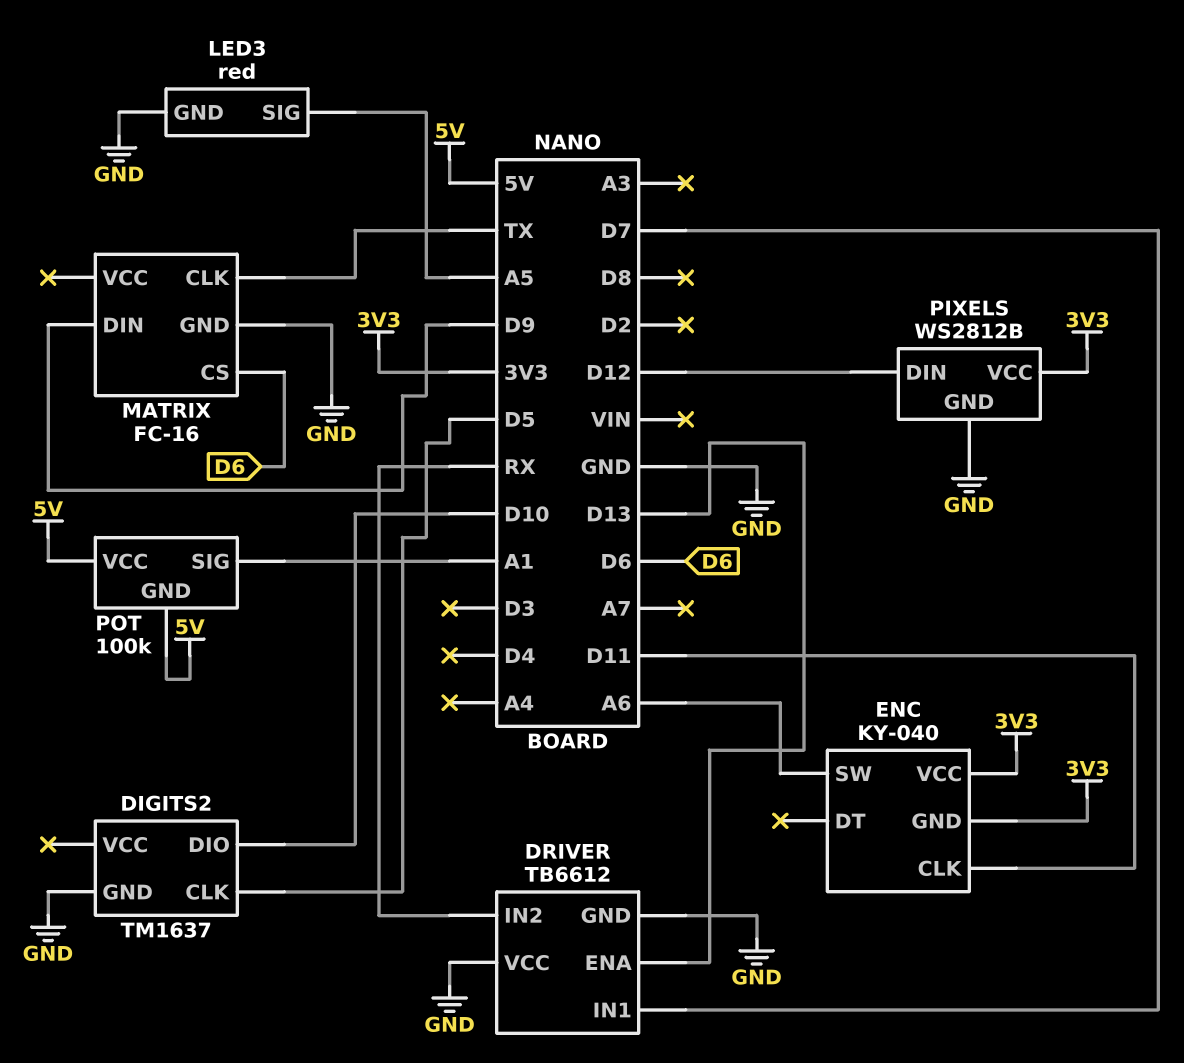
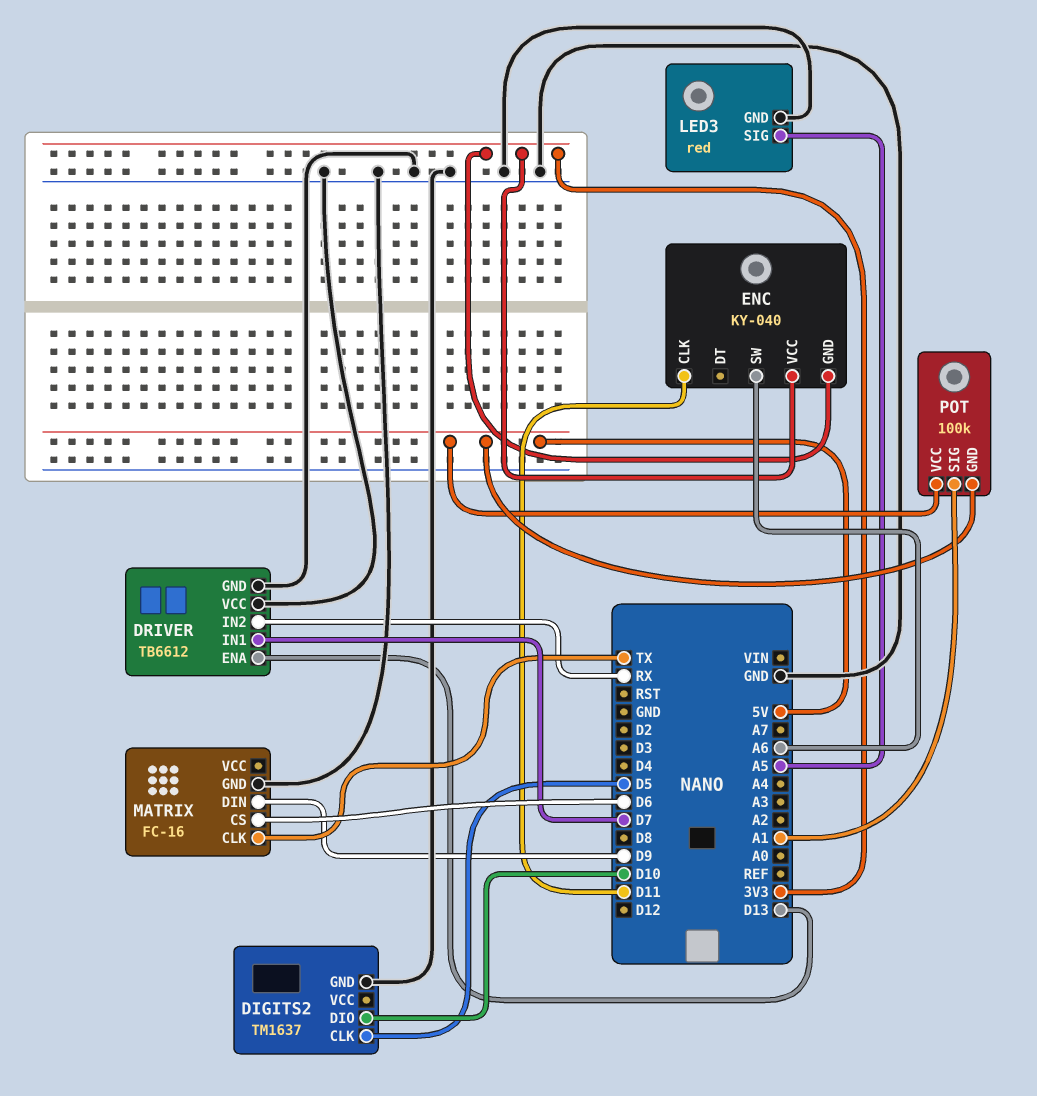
PIXELS: WS2812B -> none
PIXELS pin DIN: D12 -> none
PIXELS pin GND: GND -> none
PIXELS pin VCC: 3V3 -> none

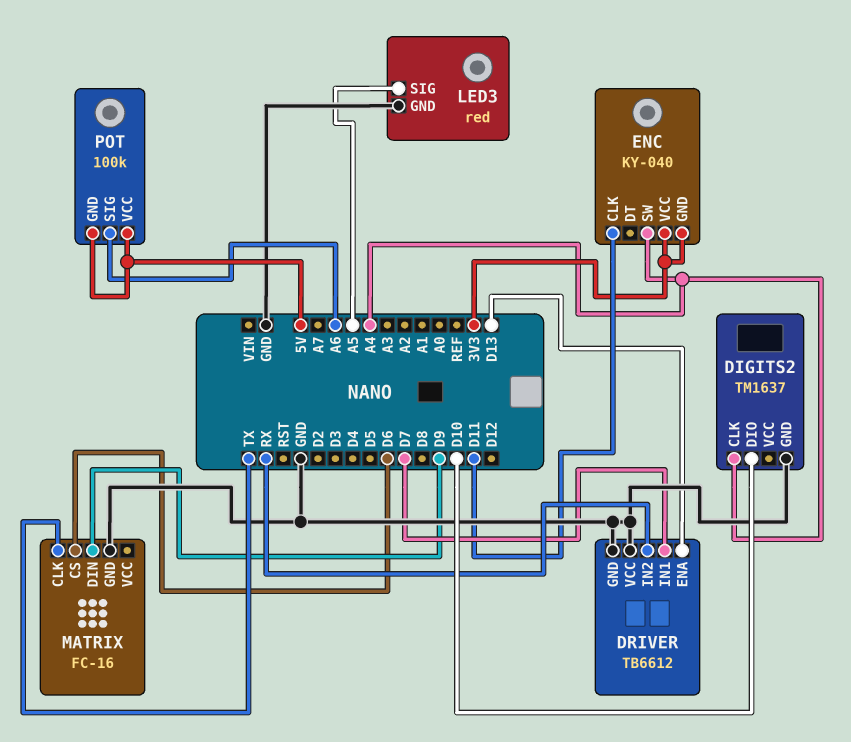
DIGITS2 pin CLK: D5 -> A4
ENC pin SW: A6 -> A4
POT pin SIG: A1 -> A6

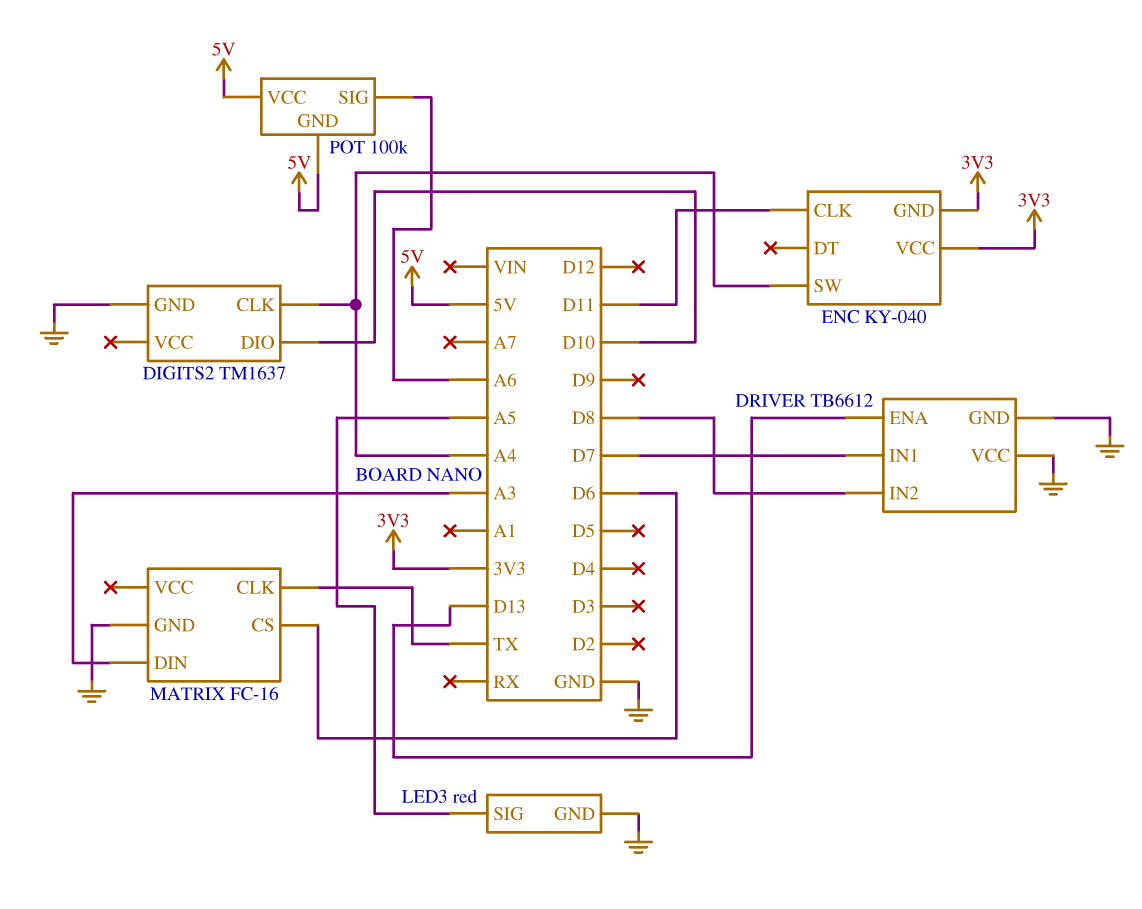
DRIVER pin IN2: RX -> D8
MATRIX pin DIN: D9 -> A3

